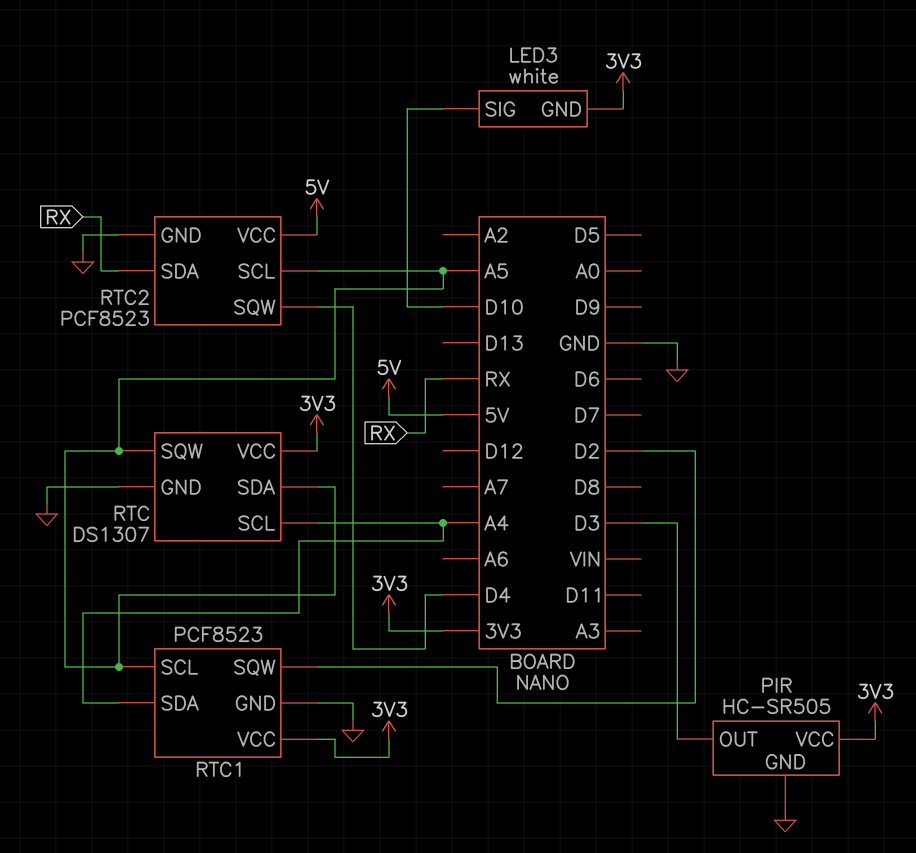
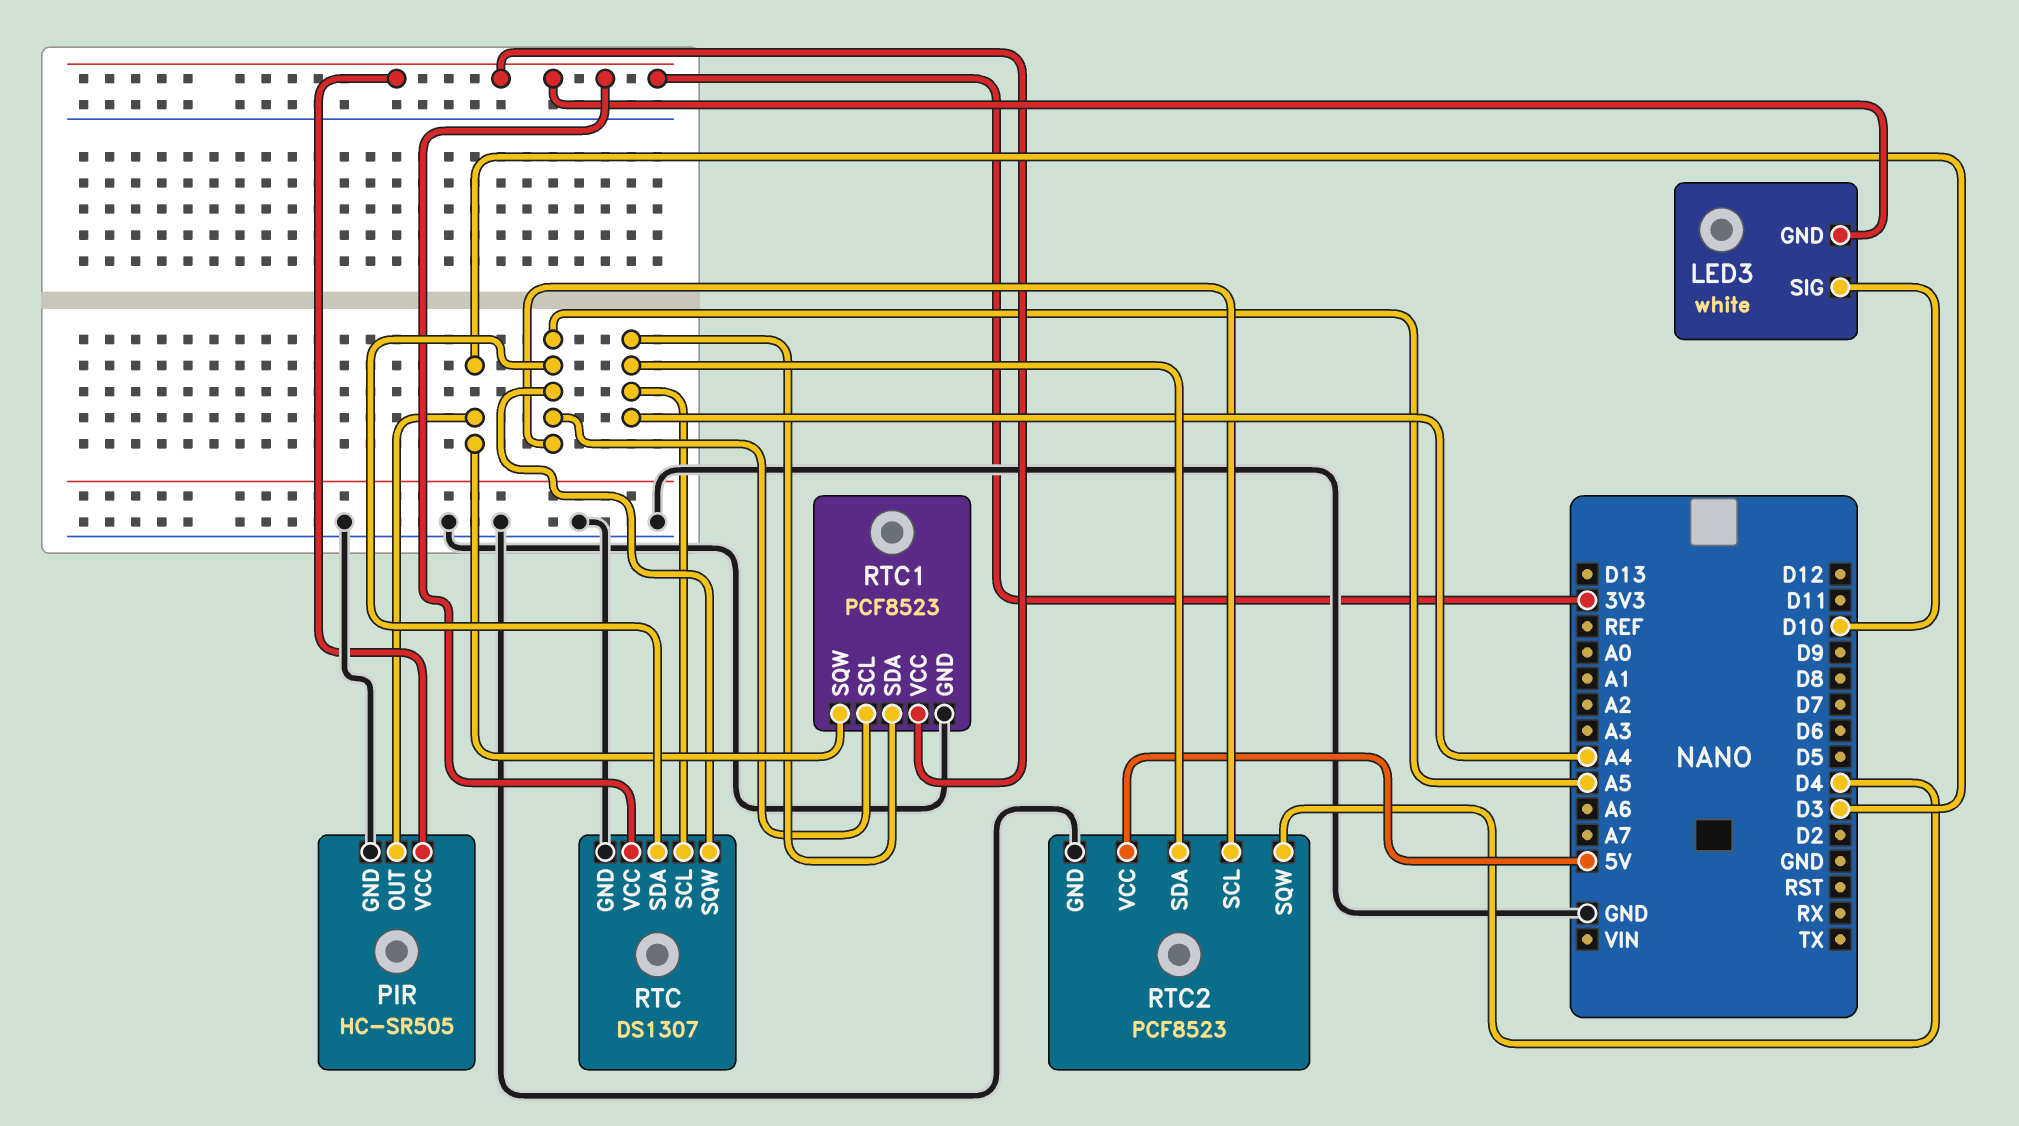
RTC1 pin SQW: D2 -> D3
RTC2 pin SDA: RX -> A4

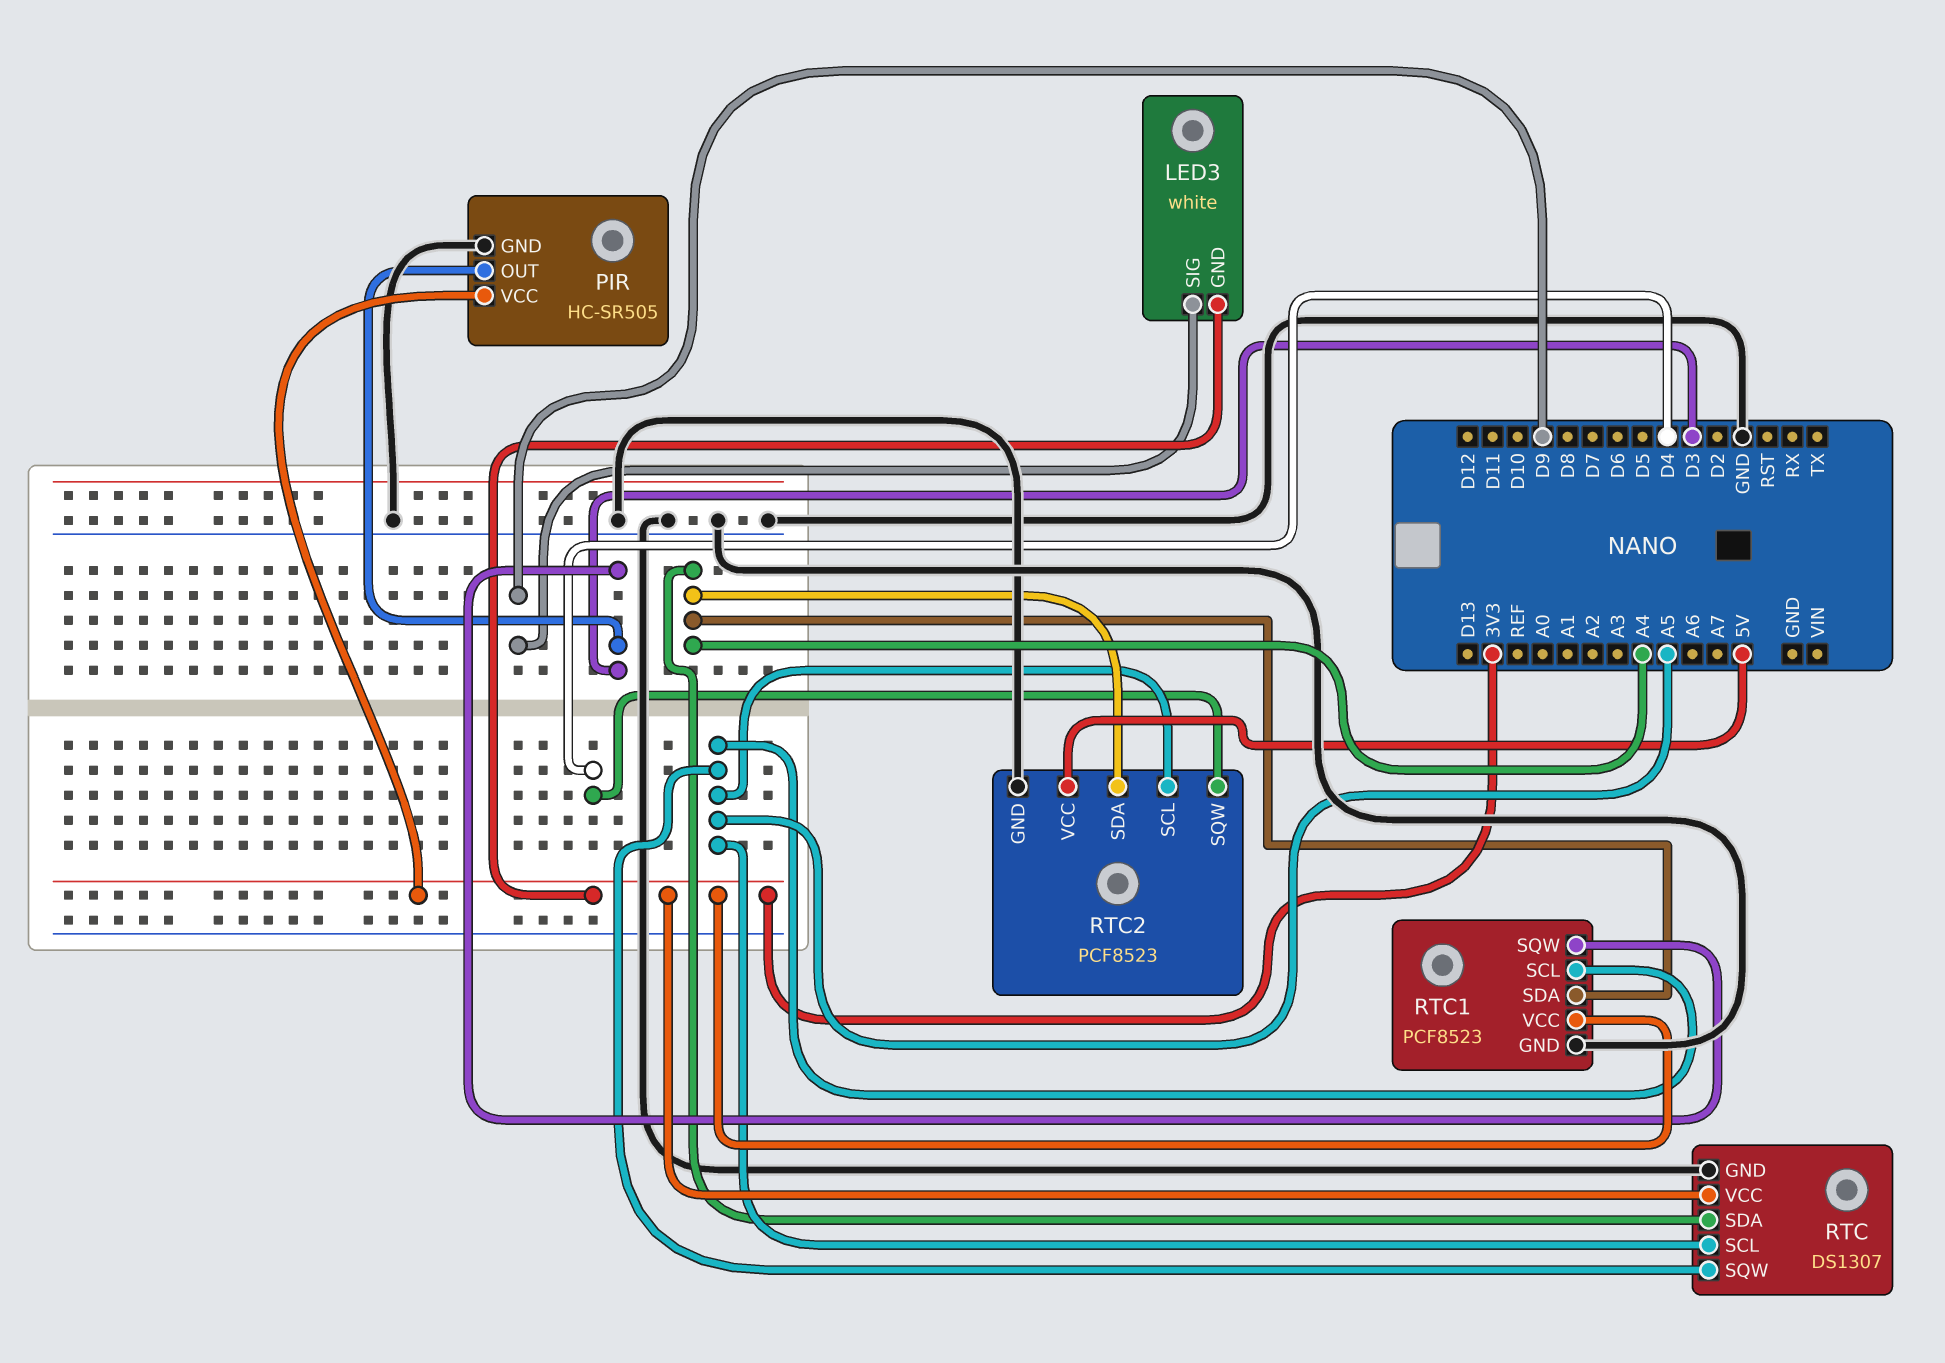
LED3 pin SIG: D10 -> D9
RTC pin SCL: A4 -> A5
RTC pin SDA: A5 -> A4

